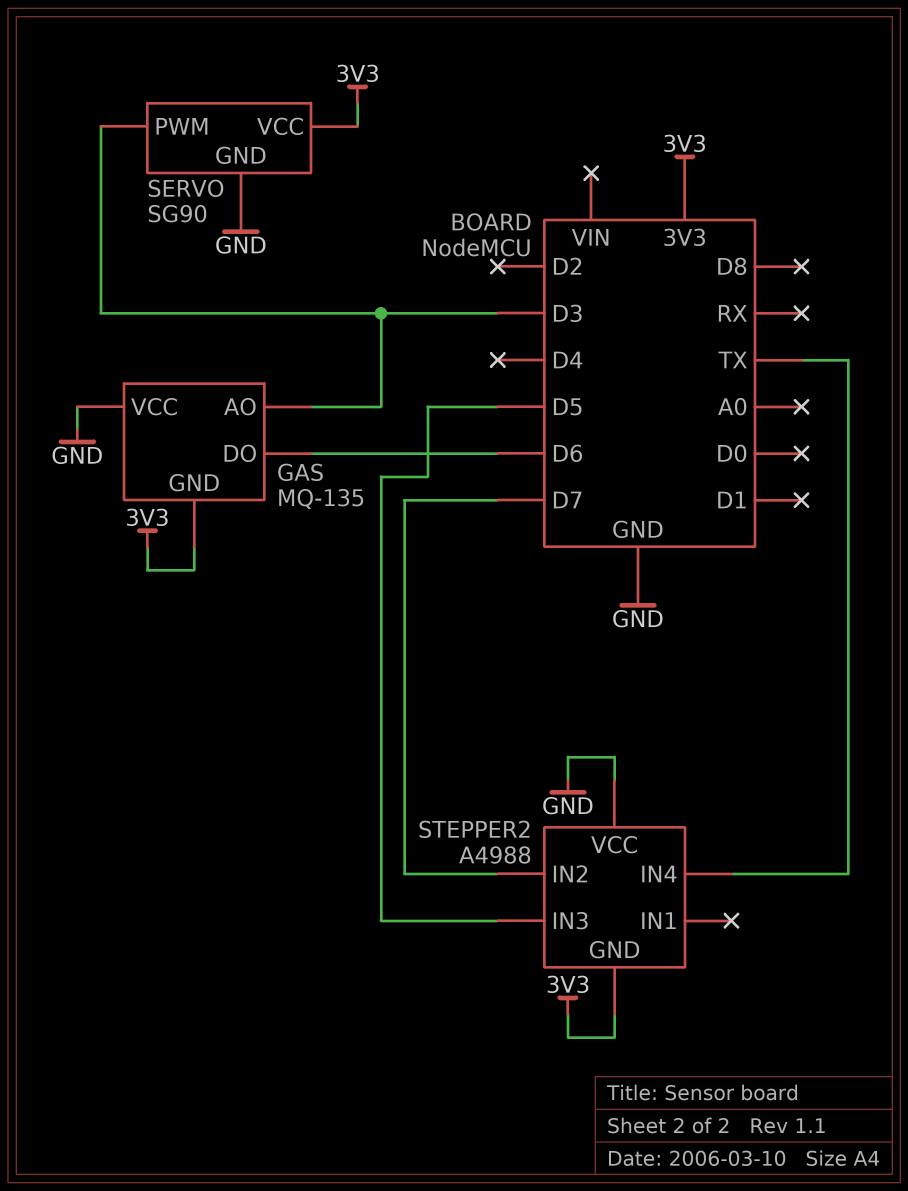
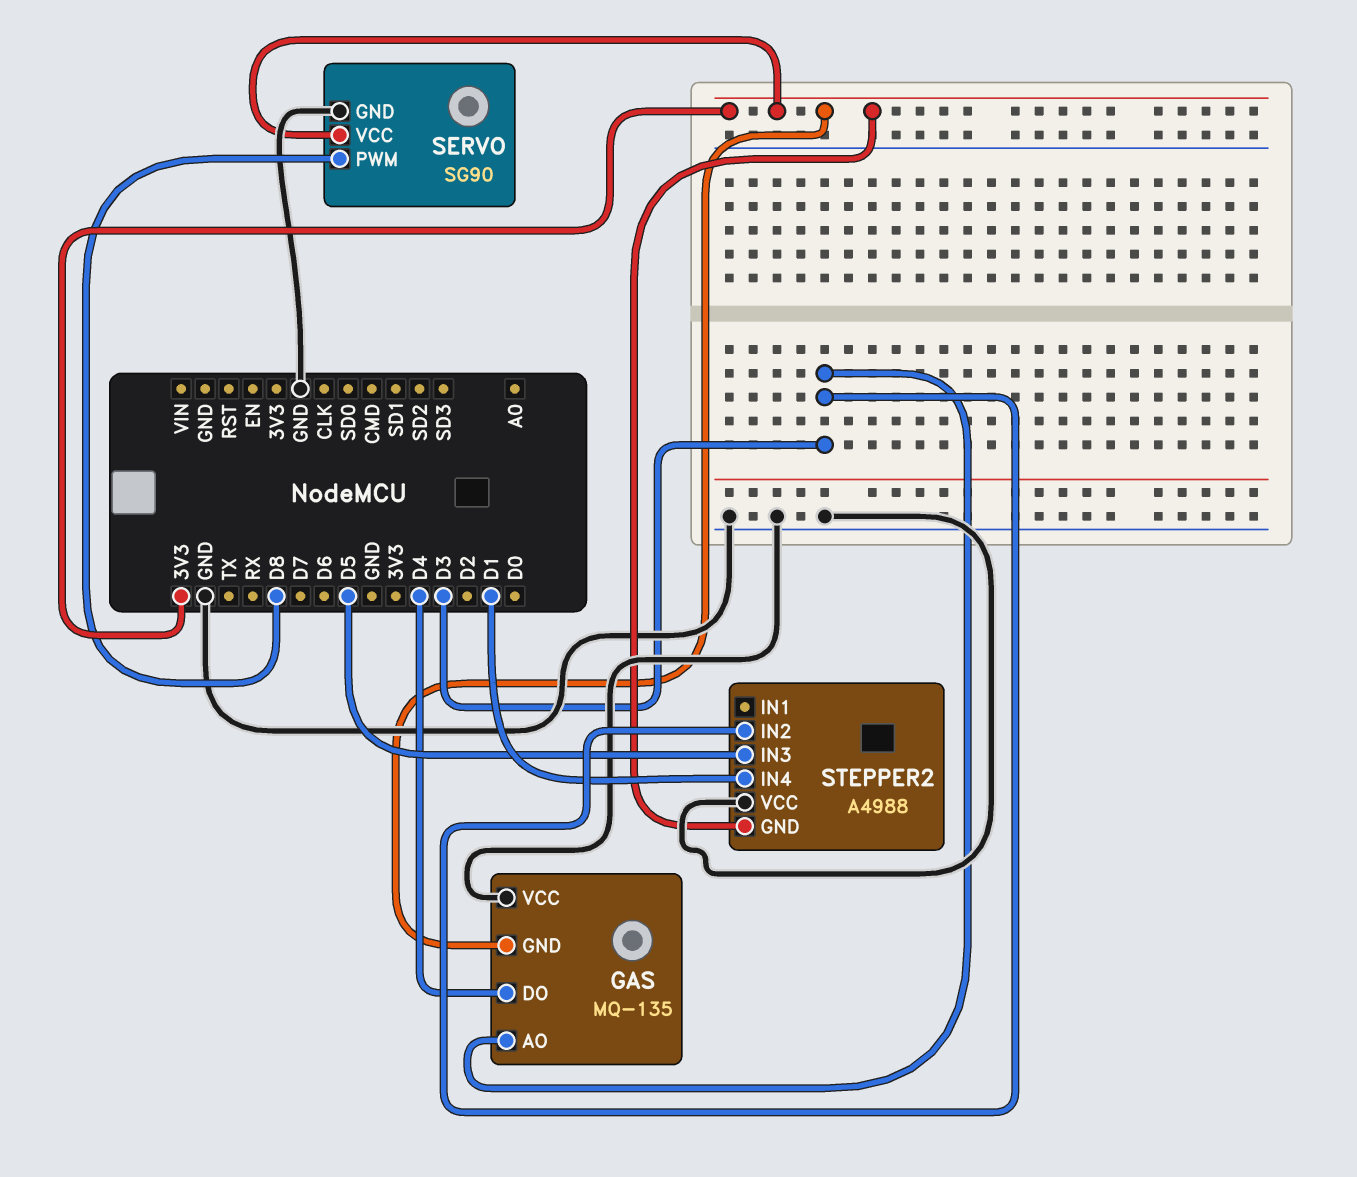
GAS pin DO: D6 -> D4
SERVO pin PWM: D3 -> D8
STEPPER2 pin IN2: D7 -> D3
STEPPER2 pin IN4: TX -> D1

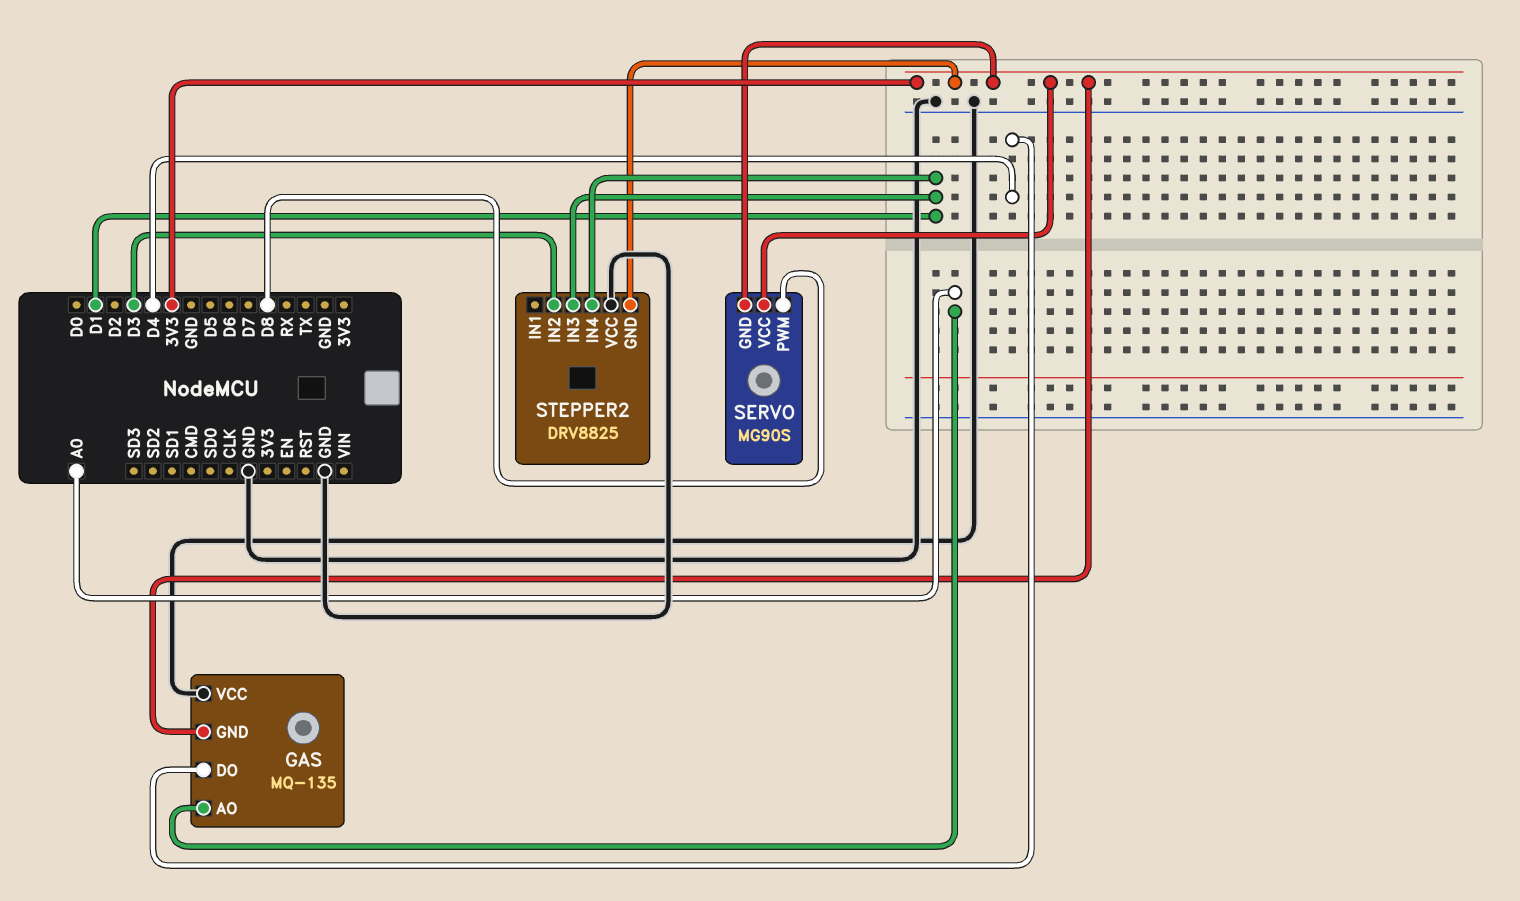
GAS pin AO: D3 -> A0
SERVO: SG90 -> MG90S
SERVO pin GND: GND -> 3V3
STEPPER2: A4988 -> DRV8825
STEPPER2 pin IN3: D5 -> D1

